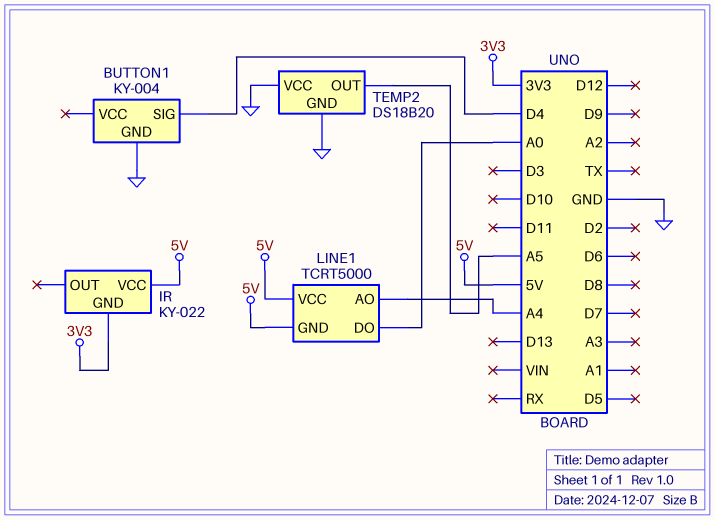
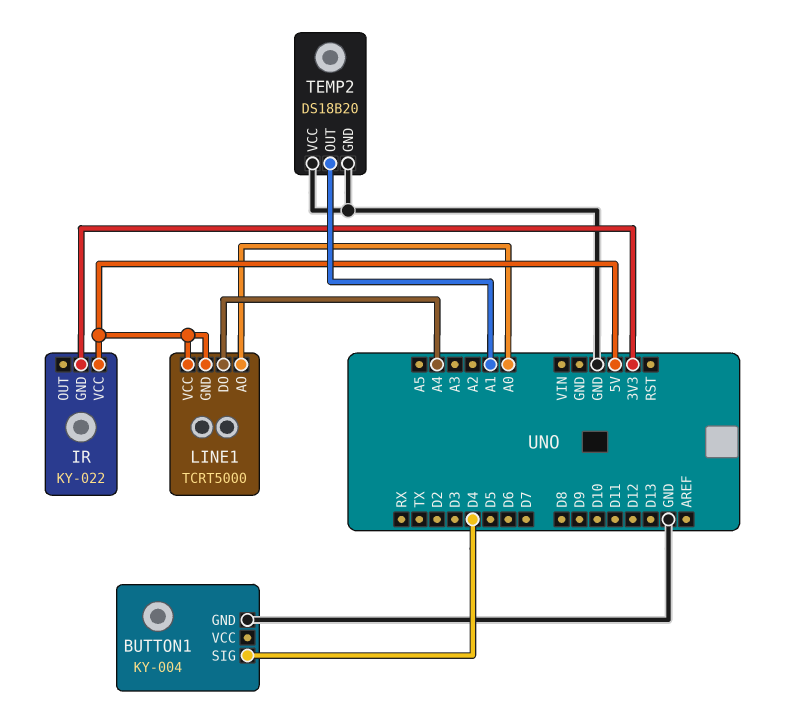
LINE1 pin AO: A4 -> A0
LINE1 pin DO: A0 -> A4
TEMP2 pin OUT: A5 -> A1

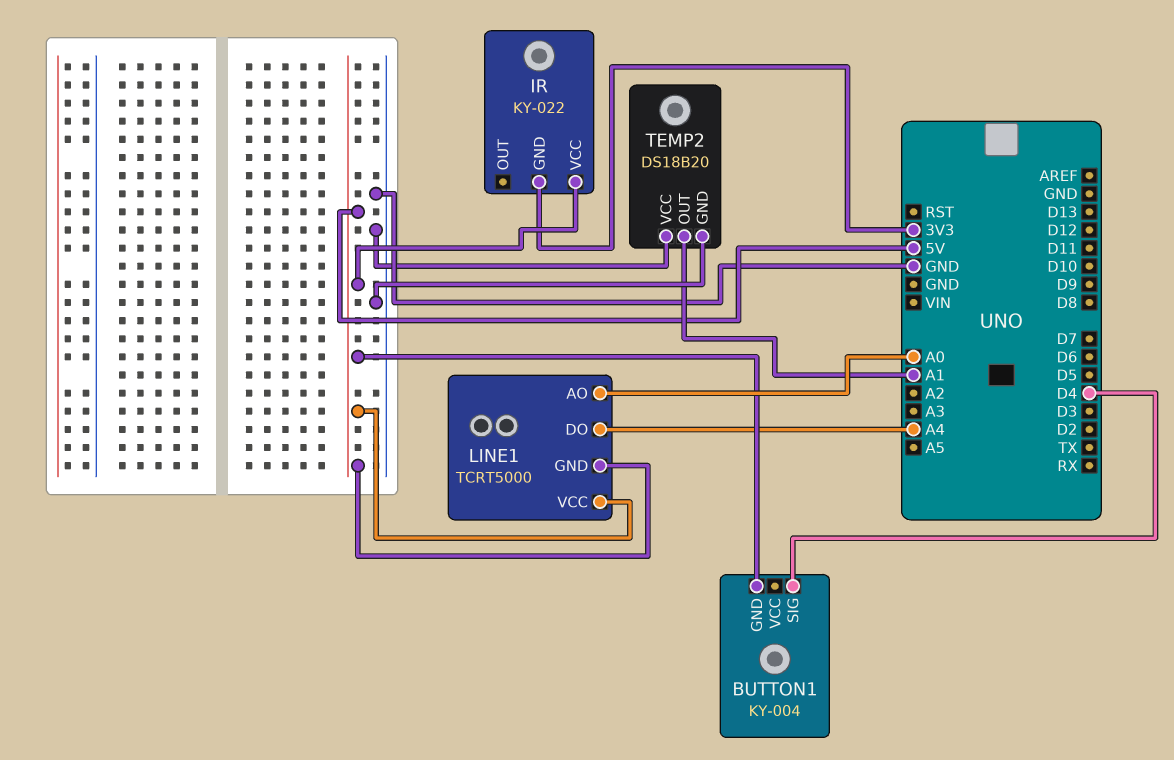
BUTTON1 pin GND: GND -> 5V

